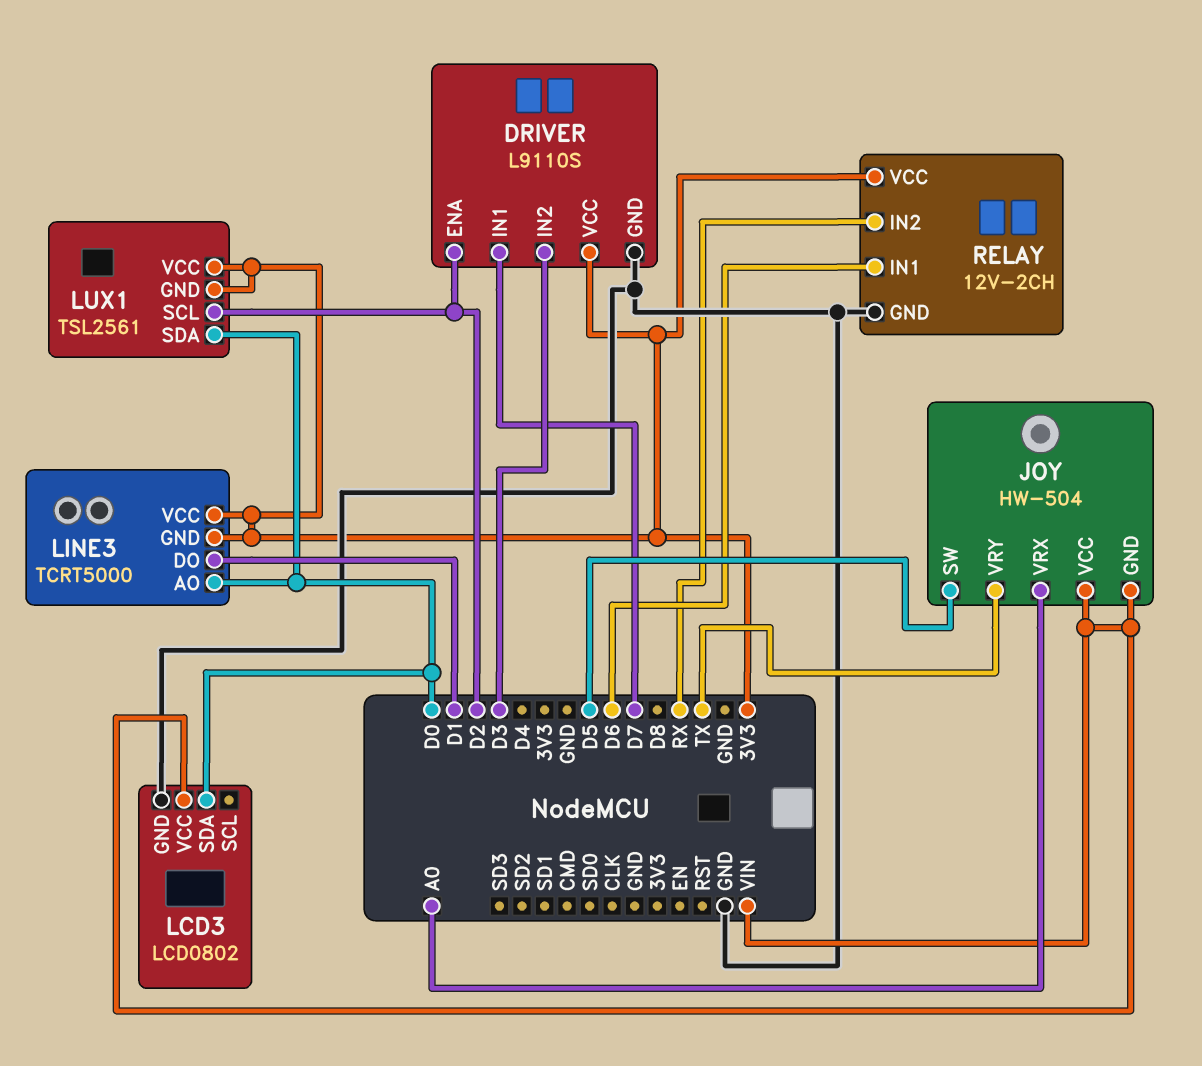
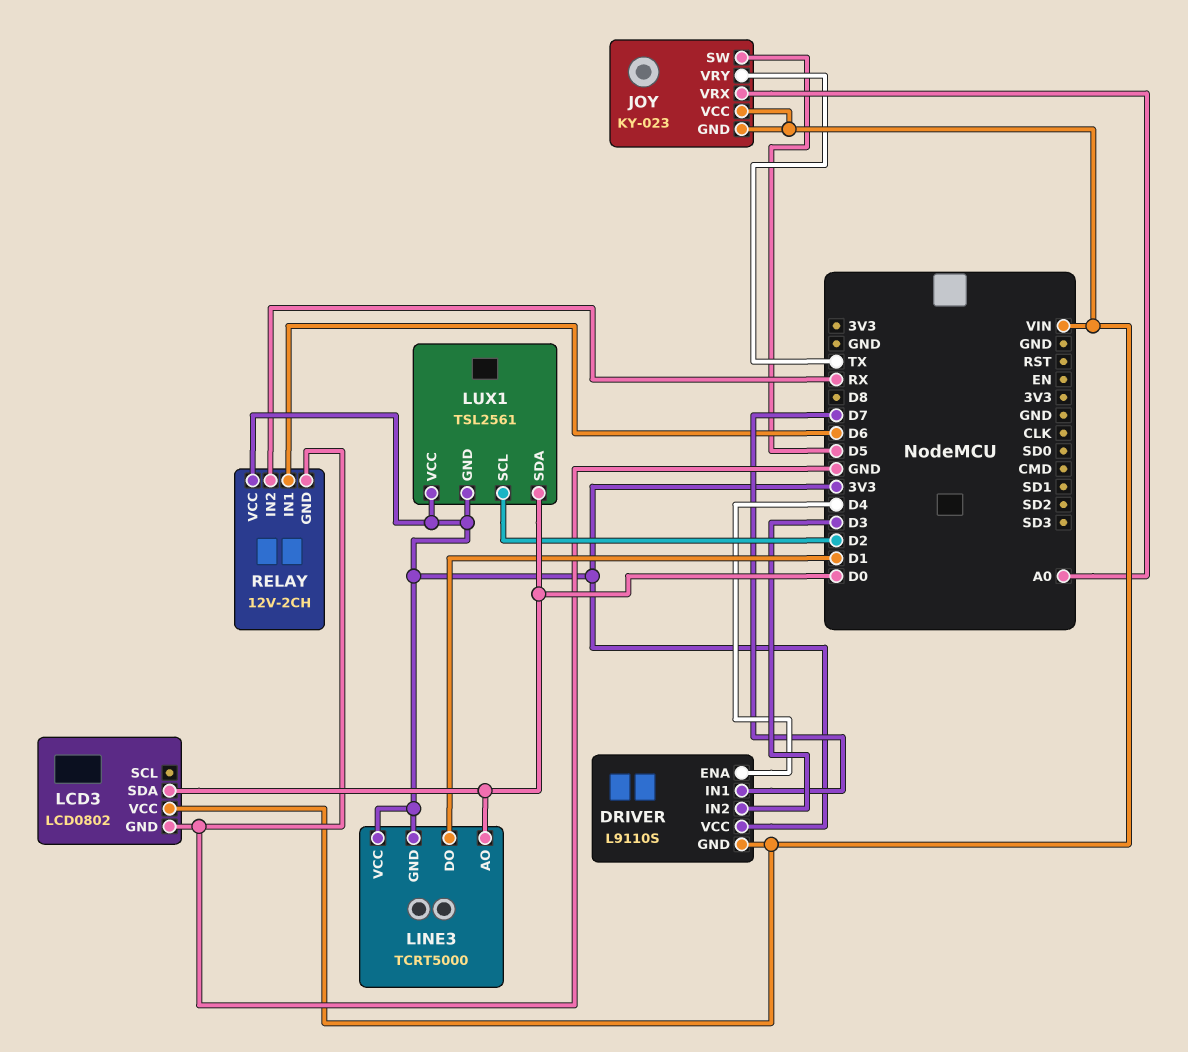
DRIVER pin ENA: D2 -> D4
DRIVER pin GND: GND -> VIN
JOY: HW-504 -> KY-023

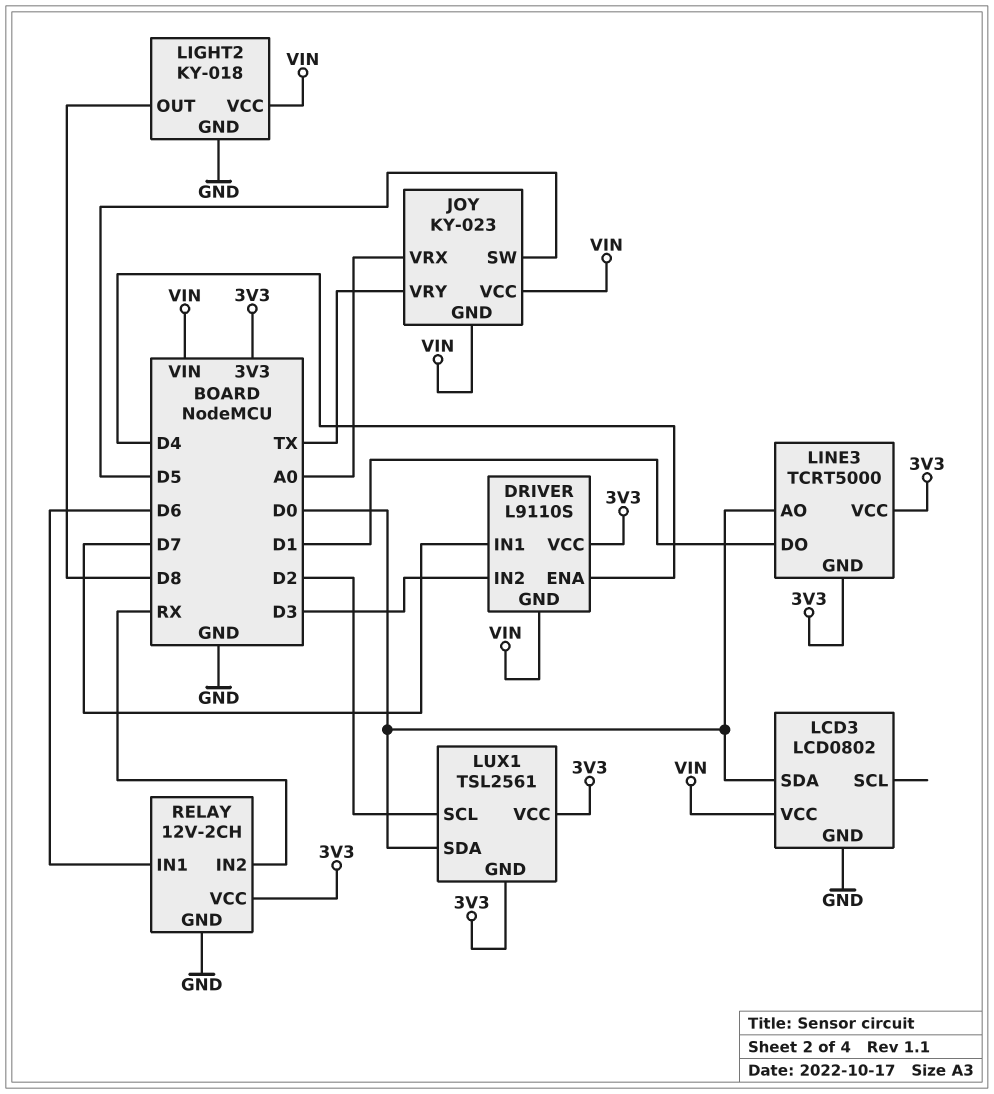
LIGHT2: none -> KY-018
LIGHT2 pin GND: none -> GND
LIGHT2 pin OUT: none -> D8
LIGHT2 pin VCC: none -> VIN

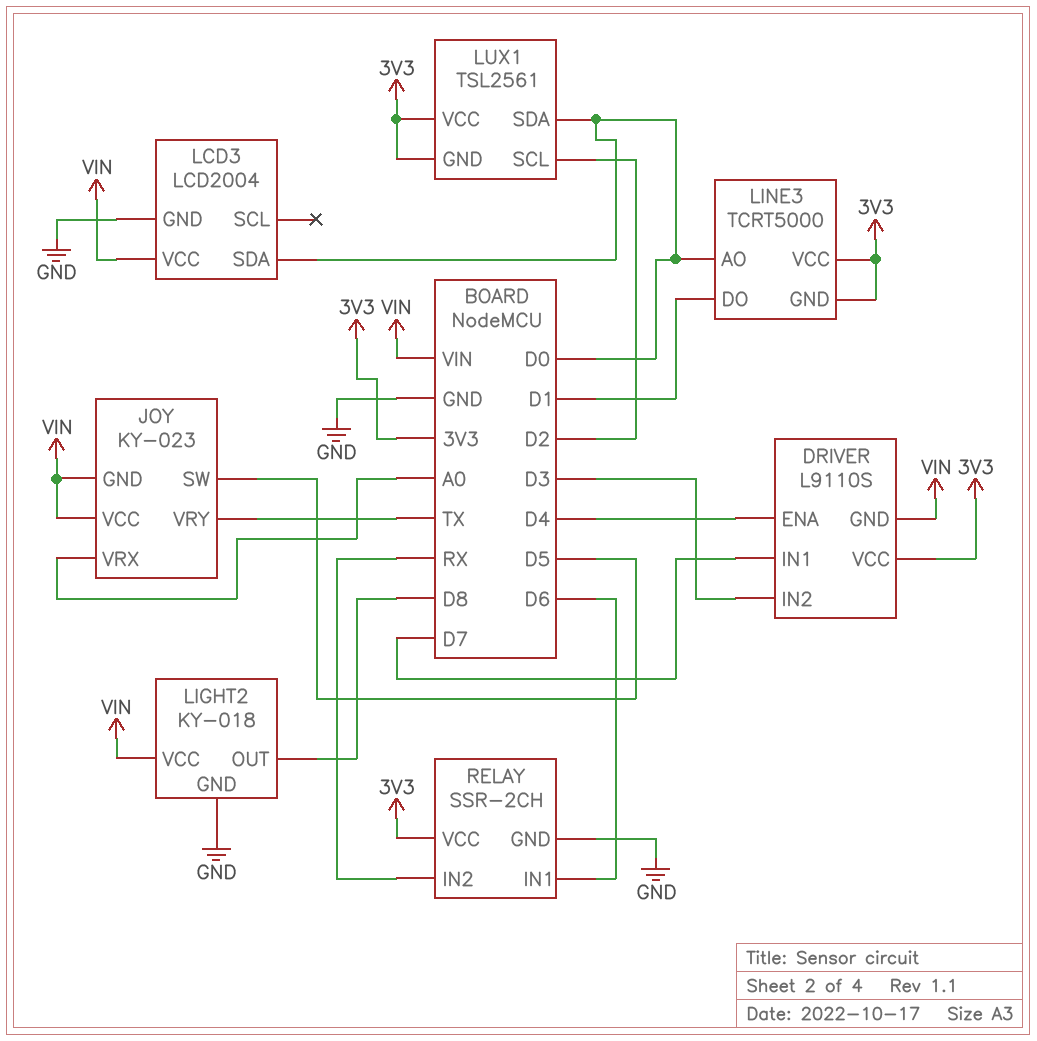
LCD3: LCD0802 -> LCD2004
RELAY: 12V-2CH -> SSR-2CH

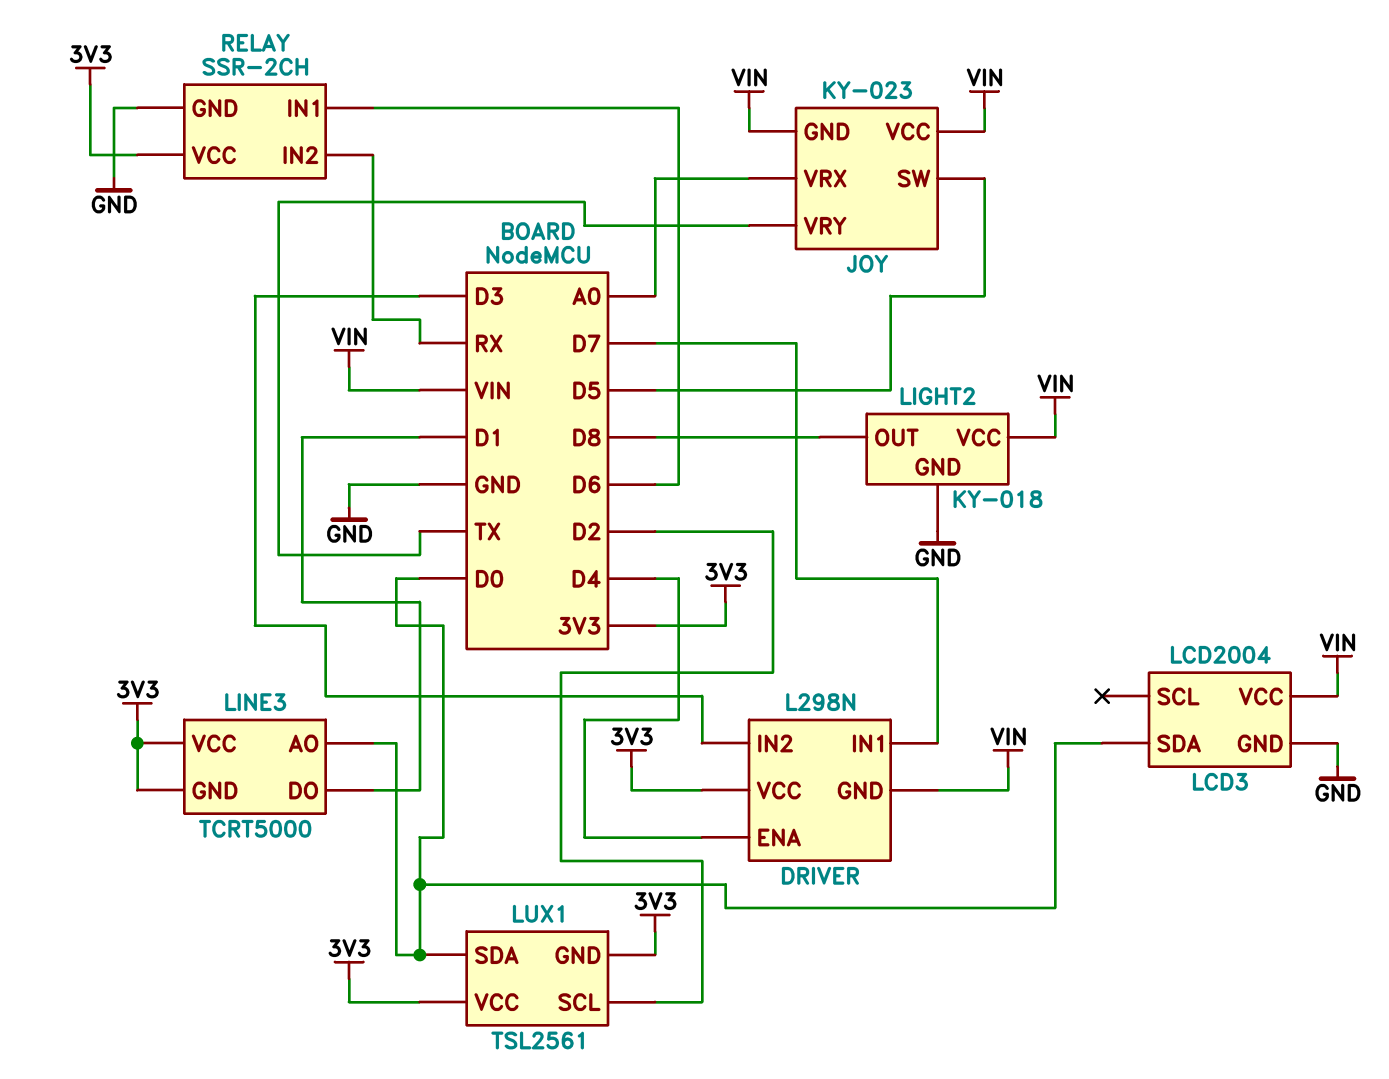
DRIVER: L9110S -> L298N

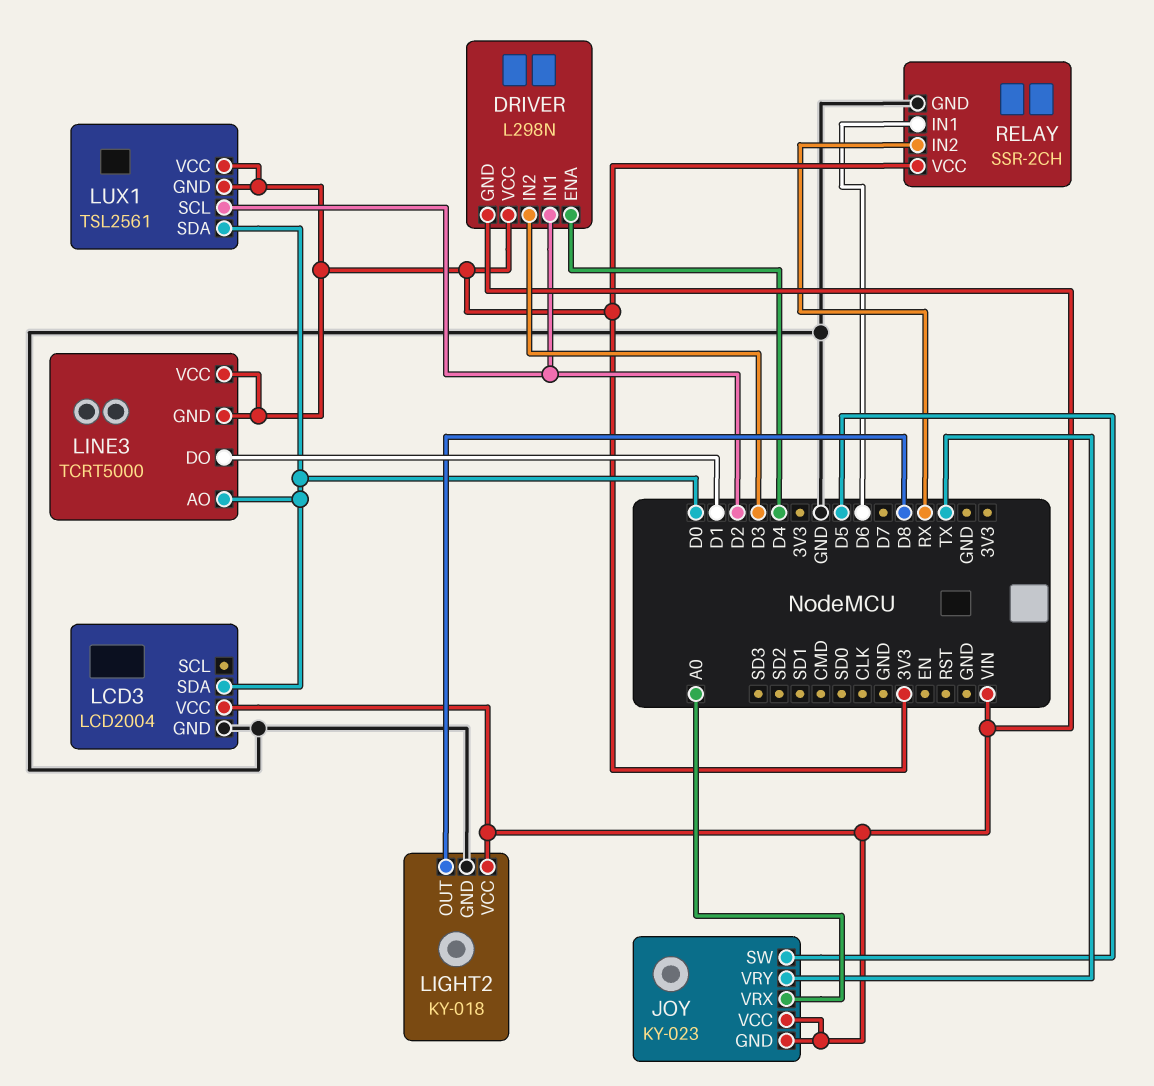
DRIVER pin IN1: D7 -> D2

